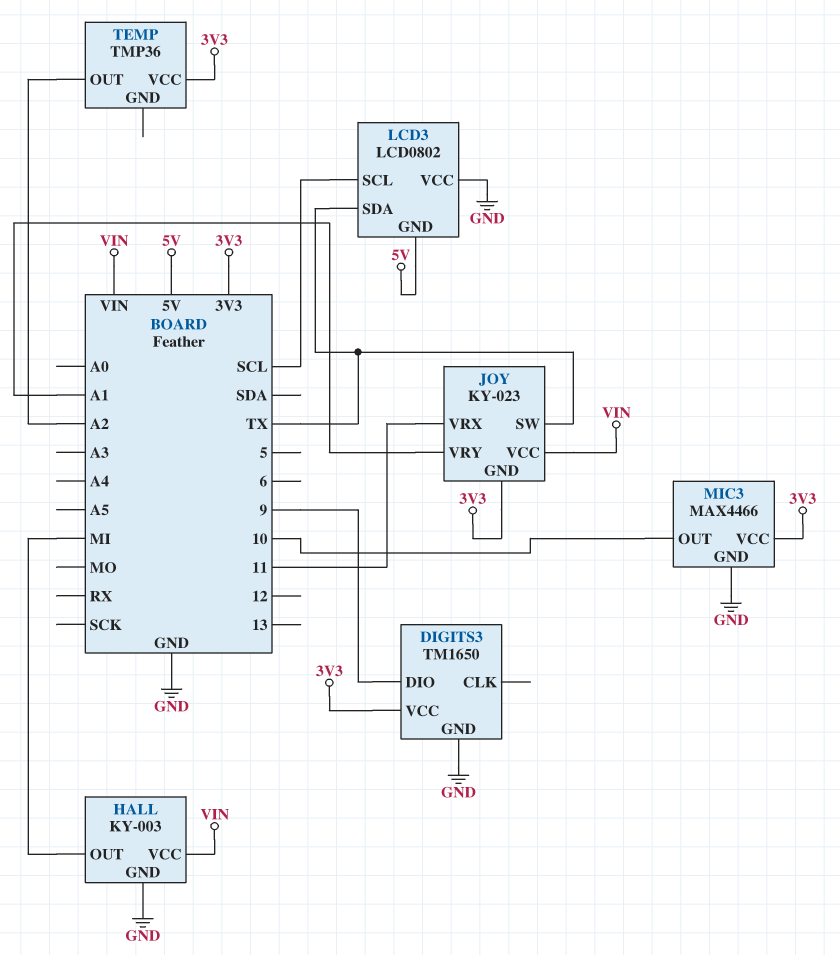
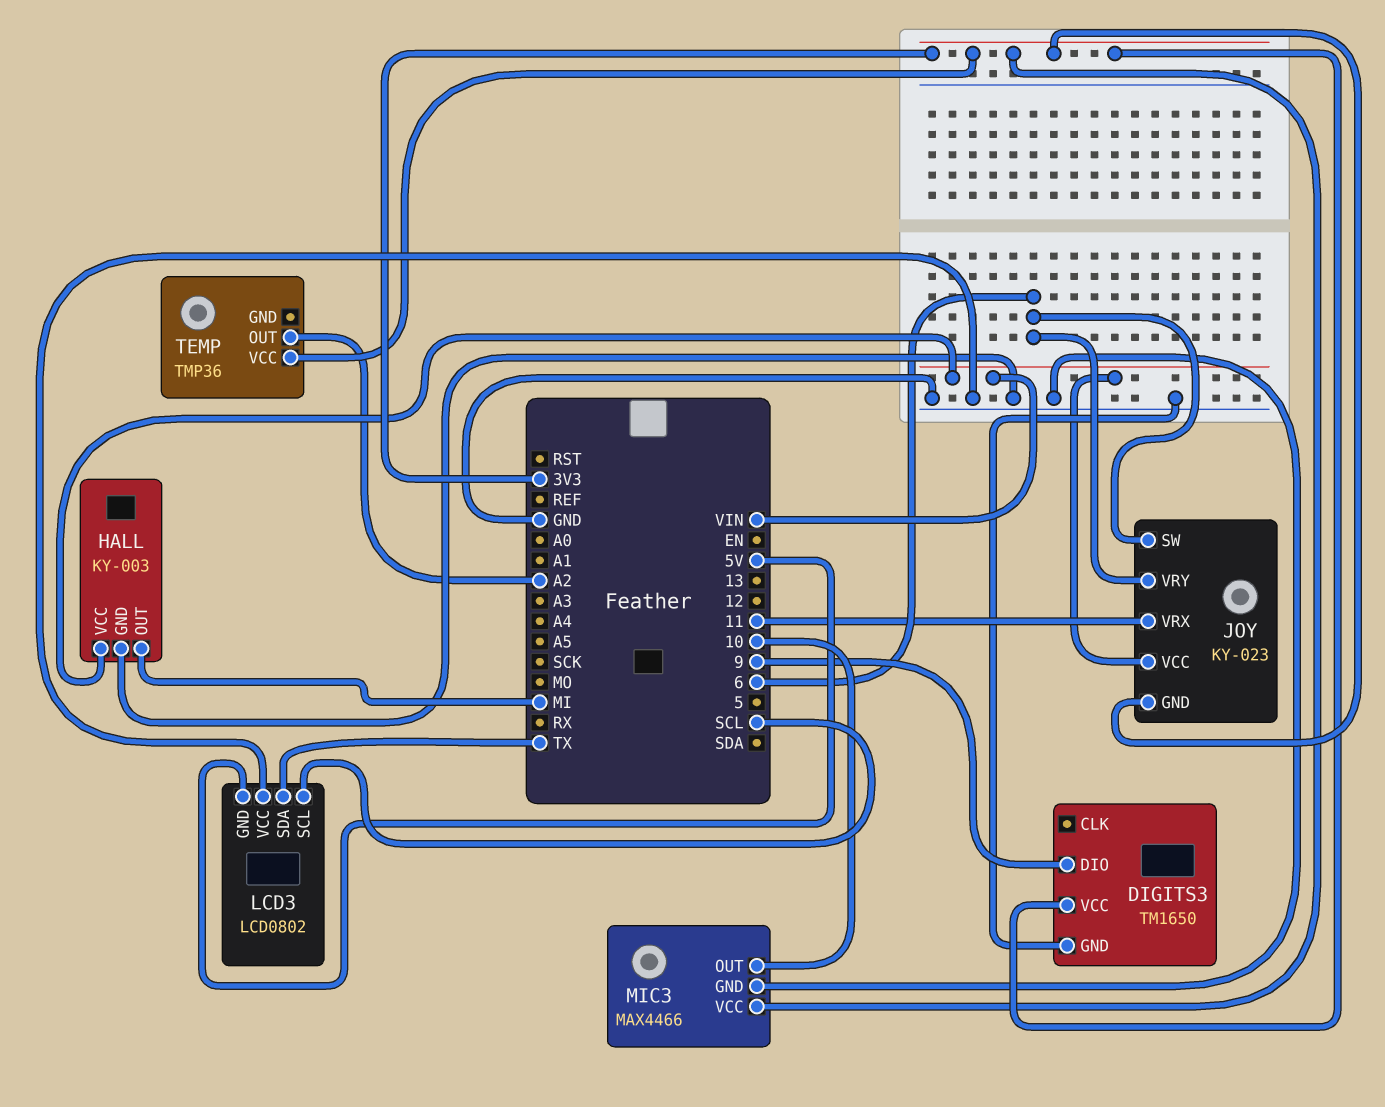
JOY pin SW: TX -> 6
JOY pin VRY: A1 -> 6

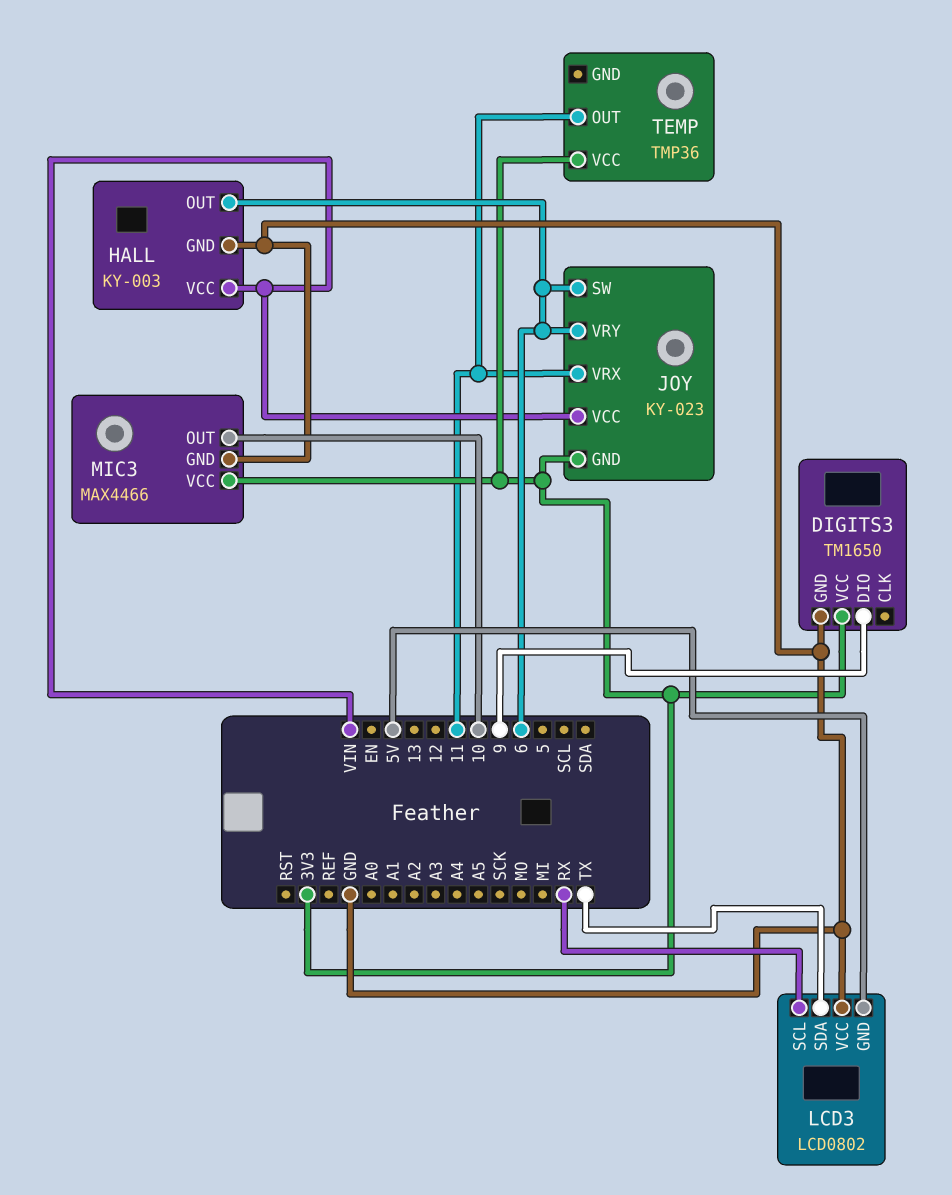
HALL pin OUT: MI -> 6
LCD3 pin SCL: SCL -> RX
TEMP pin OUT: A2 -> 11

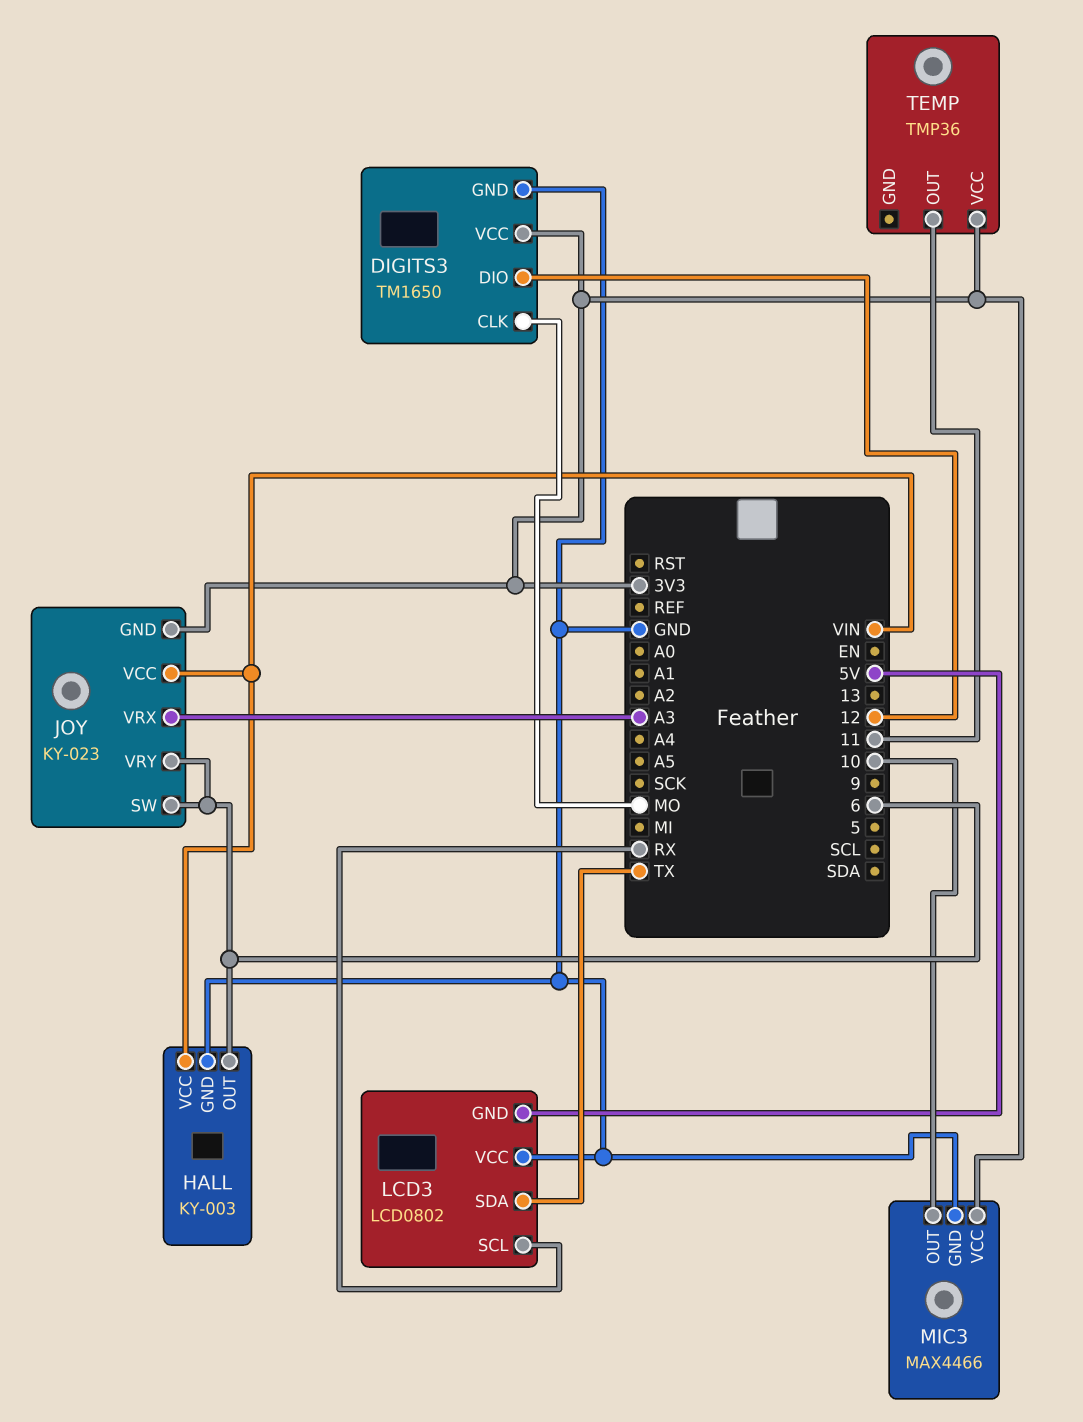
DIGITS3 pin CLK: none -> MO
DIGITS3 pin DIO: 9 -> 12
JOY pin VRX: 11 -> A3

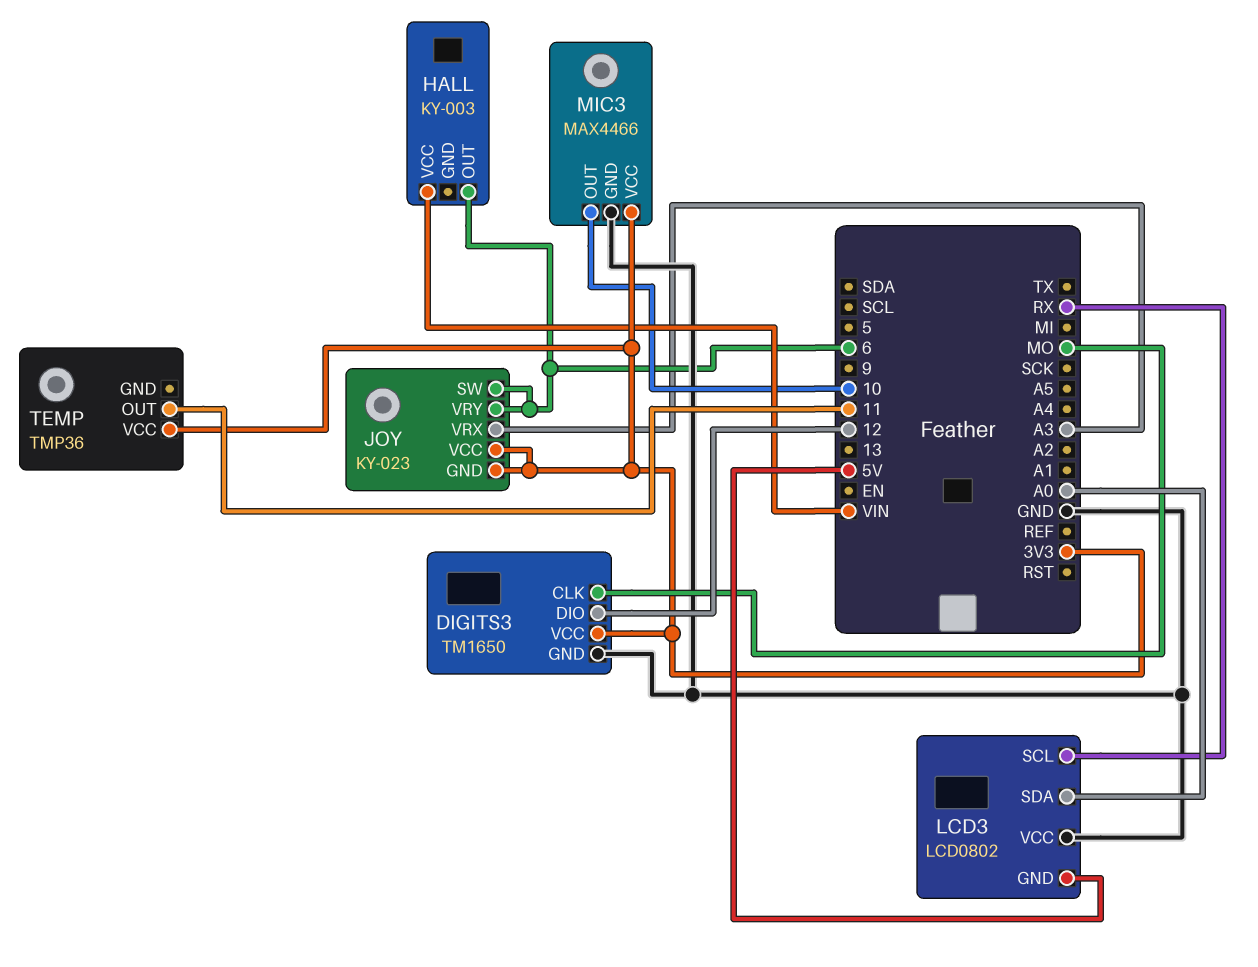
HALL pin GND: GND -> none
JOY pin VCC: VIN -> 3V3
LCD3 pin SDA: TX -> A0

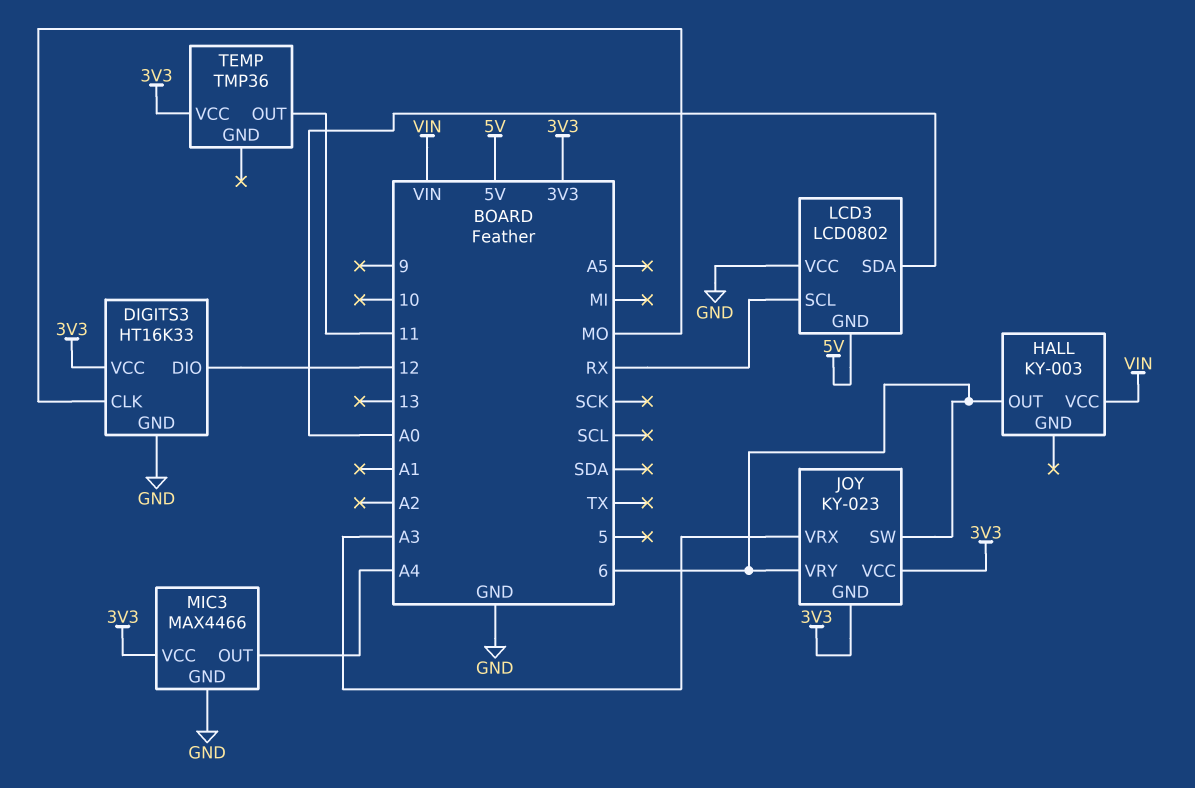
DIGITS3: TM1650 -> HT16K33
MIC3 pin OUT: 10 -> A4

